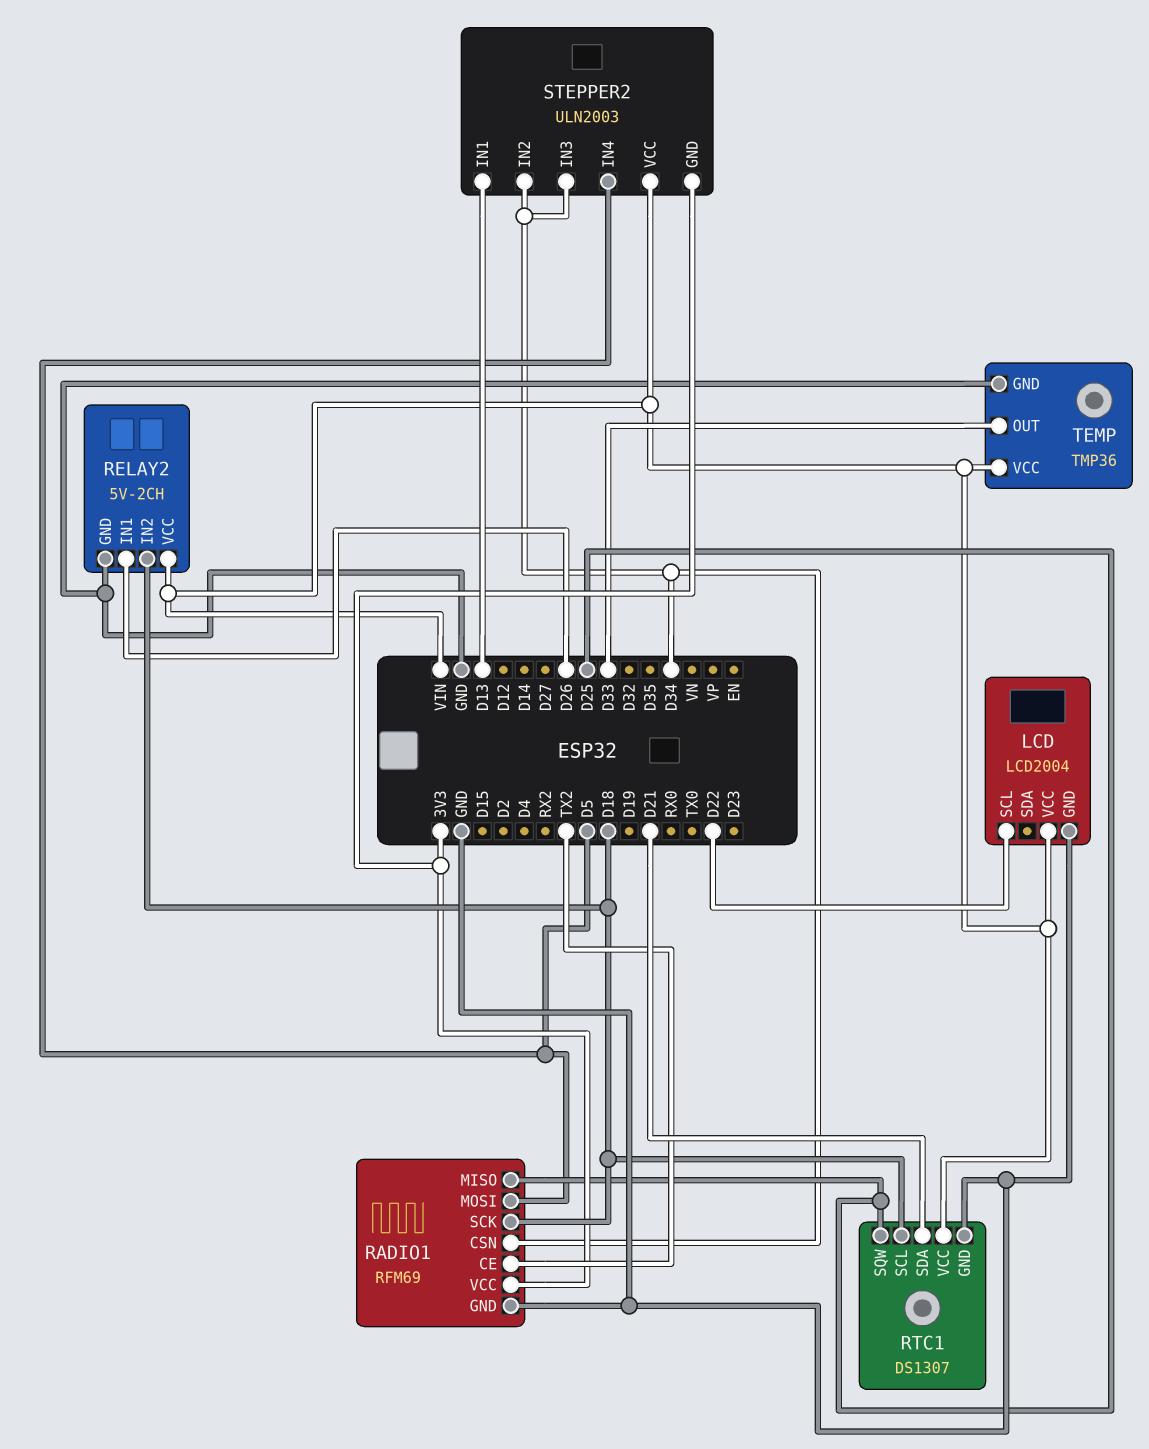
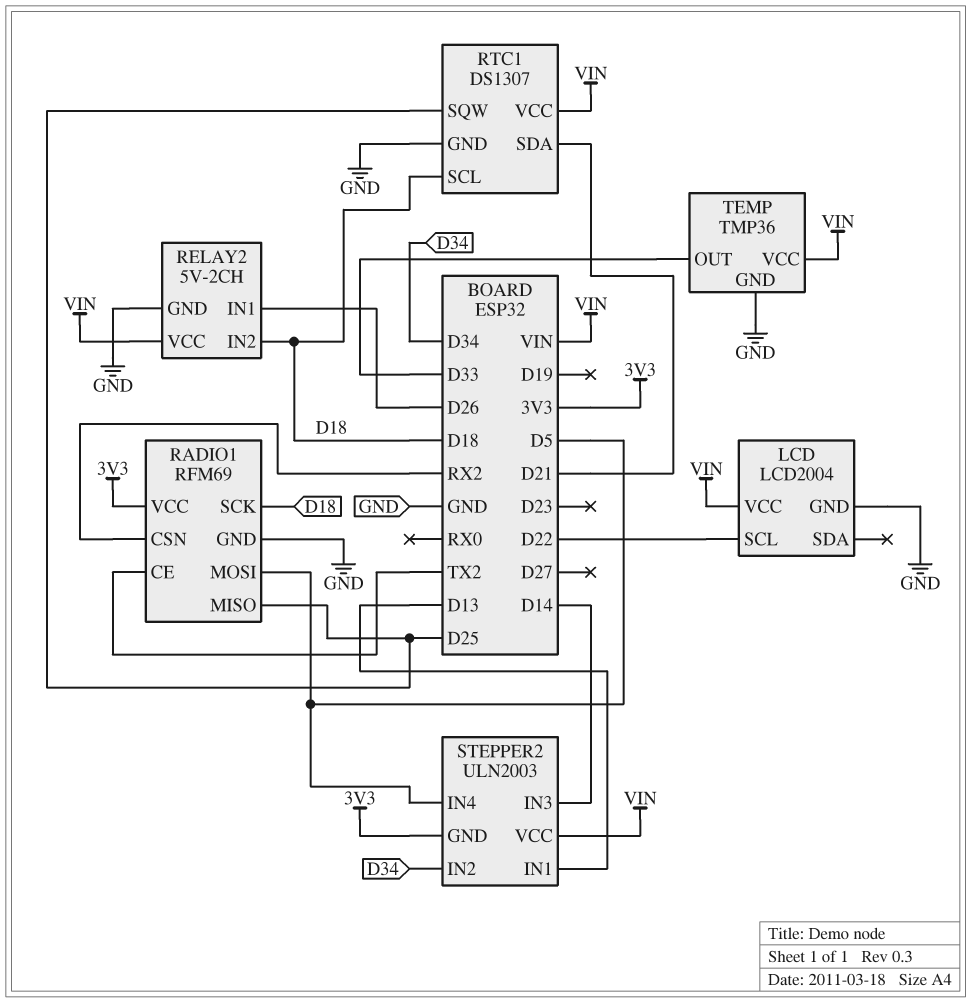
RADIO1 pin CSN: D34 -> RX2
STEPPER2 pin IN3: D34 -> D14

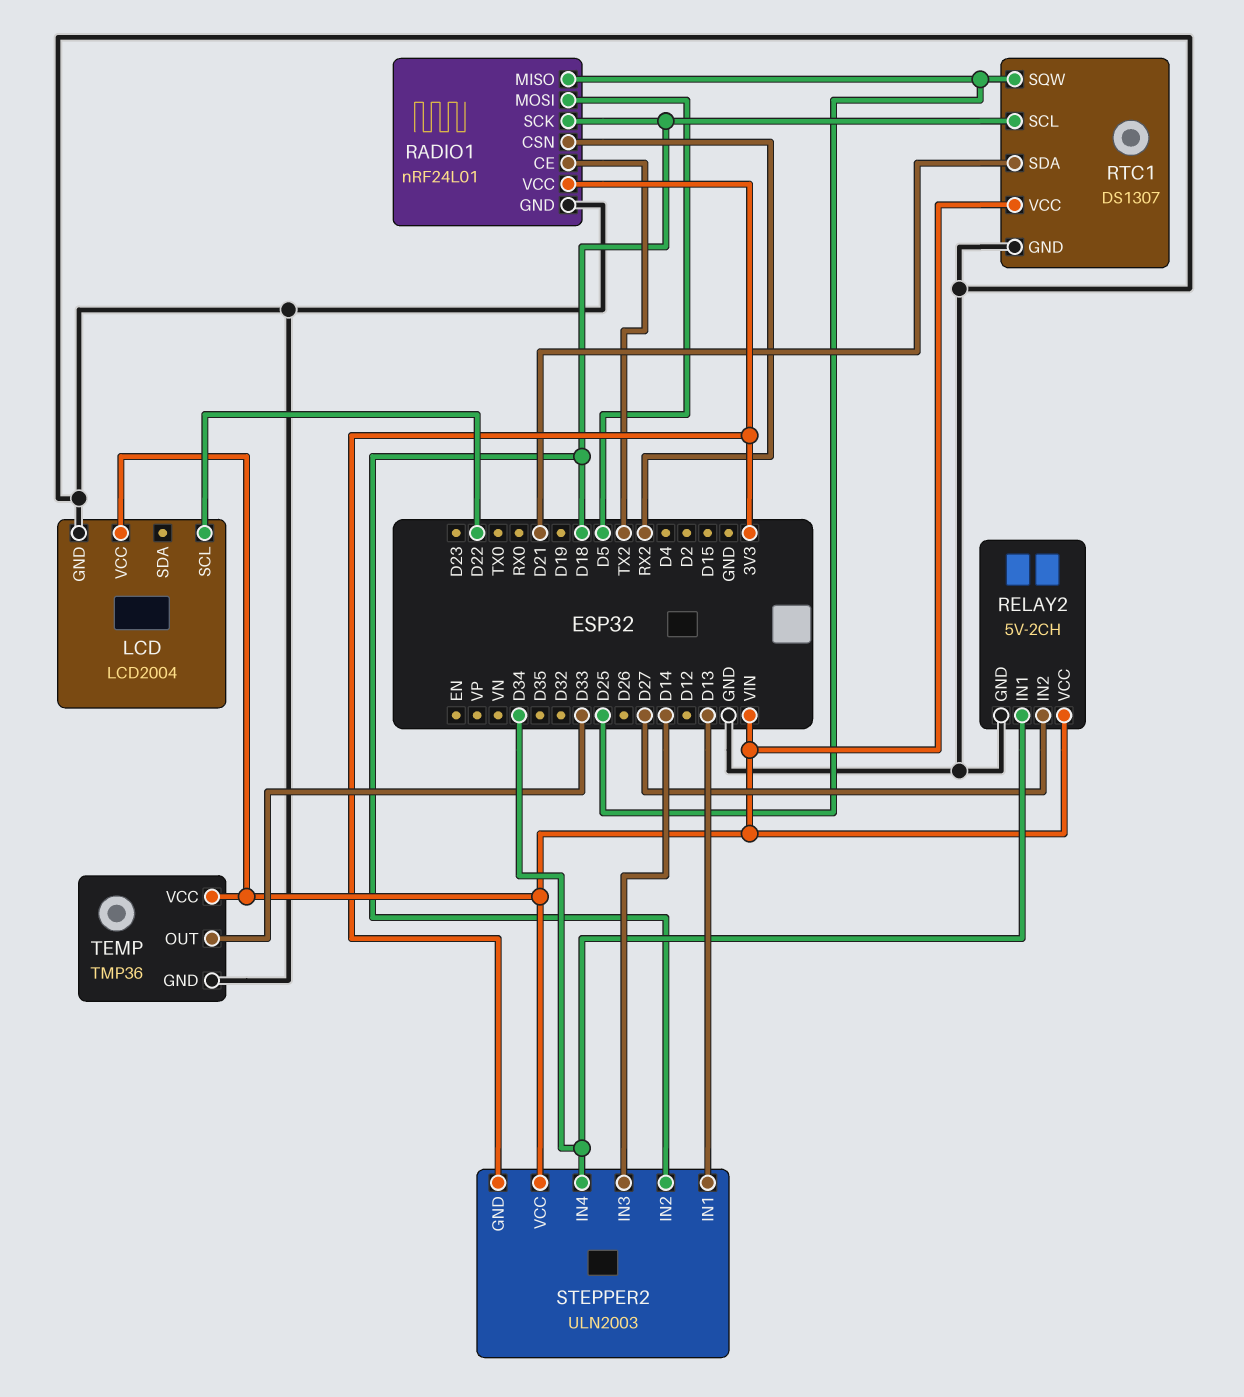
RADIO1: RFM69 -> nRF24L01
RELAY2 pin IN1: D26 -> D34
RELAY2 pin IN2: D18 -> D27
STEPPER2 pin IN2: D34 -> D18
STEPPER2 pin IN4: D5 -> D34

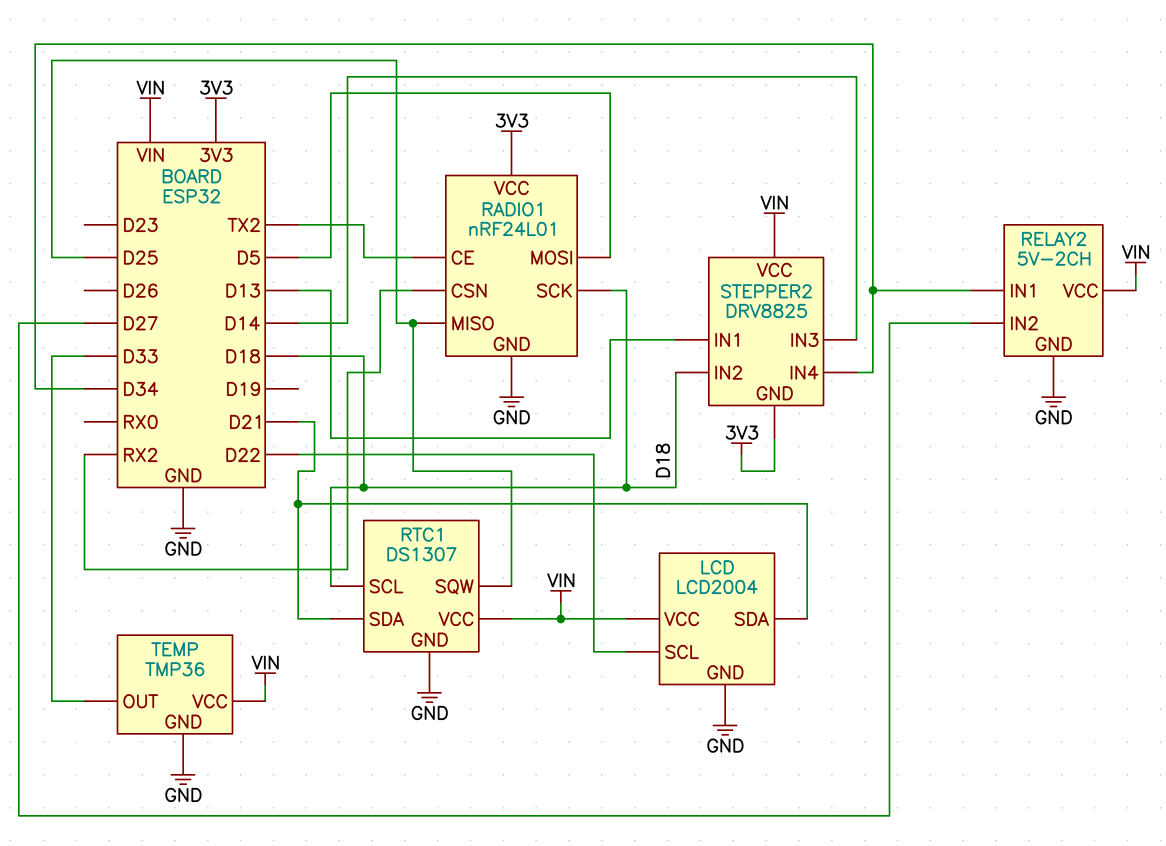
LCD pin SDA: none -> D21
STEPPER2: ULN2003 -> DRV8825

